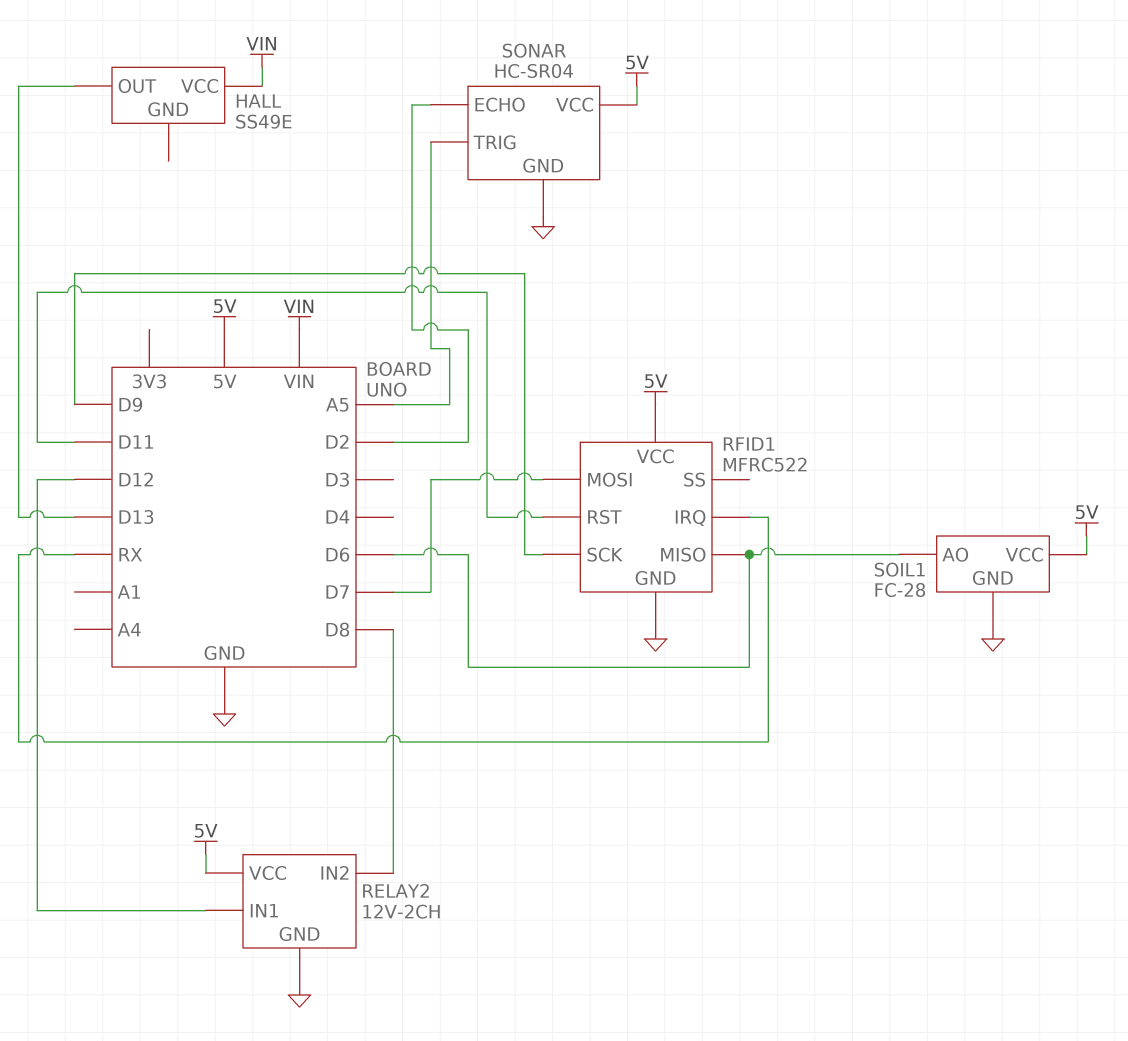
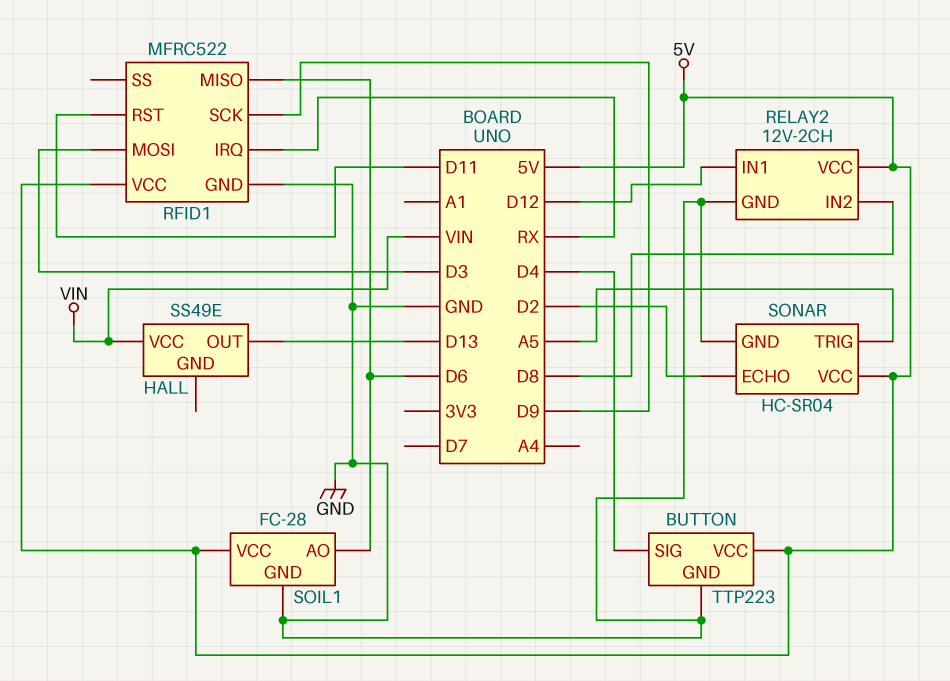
BUTTON: none -> TTP223
BUTTON pin GND: none -> GND
BUTTON pin SIG: none -> D4
BUTTON pin VCC: none -> 5V
RFID1 pin MOSI: D7 -> D3

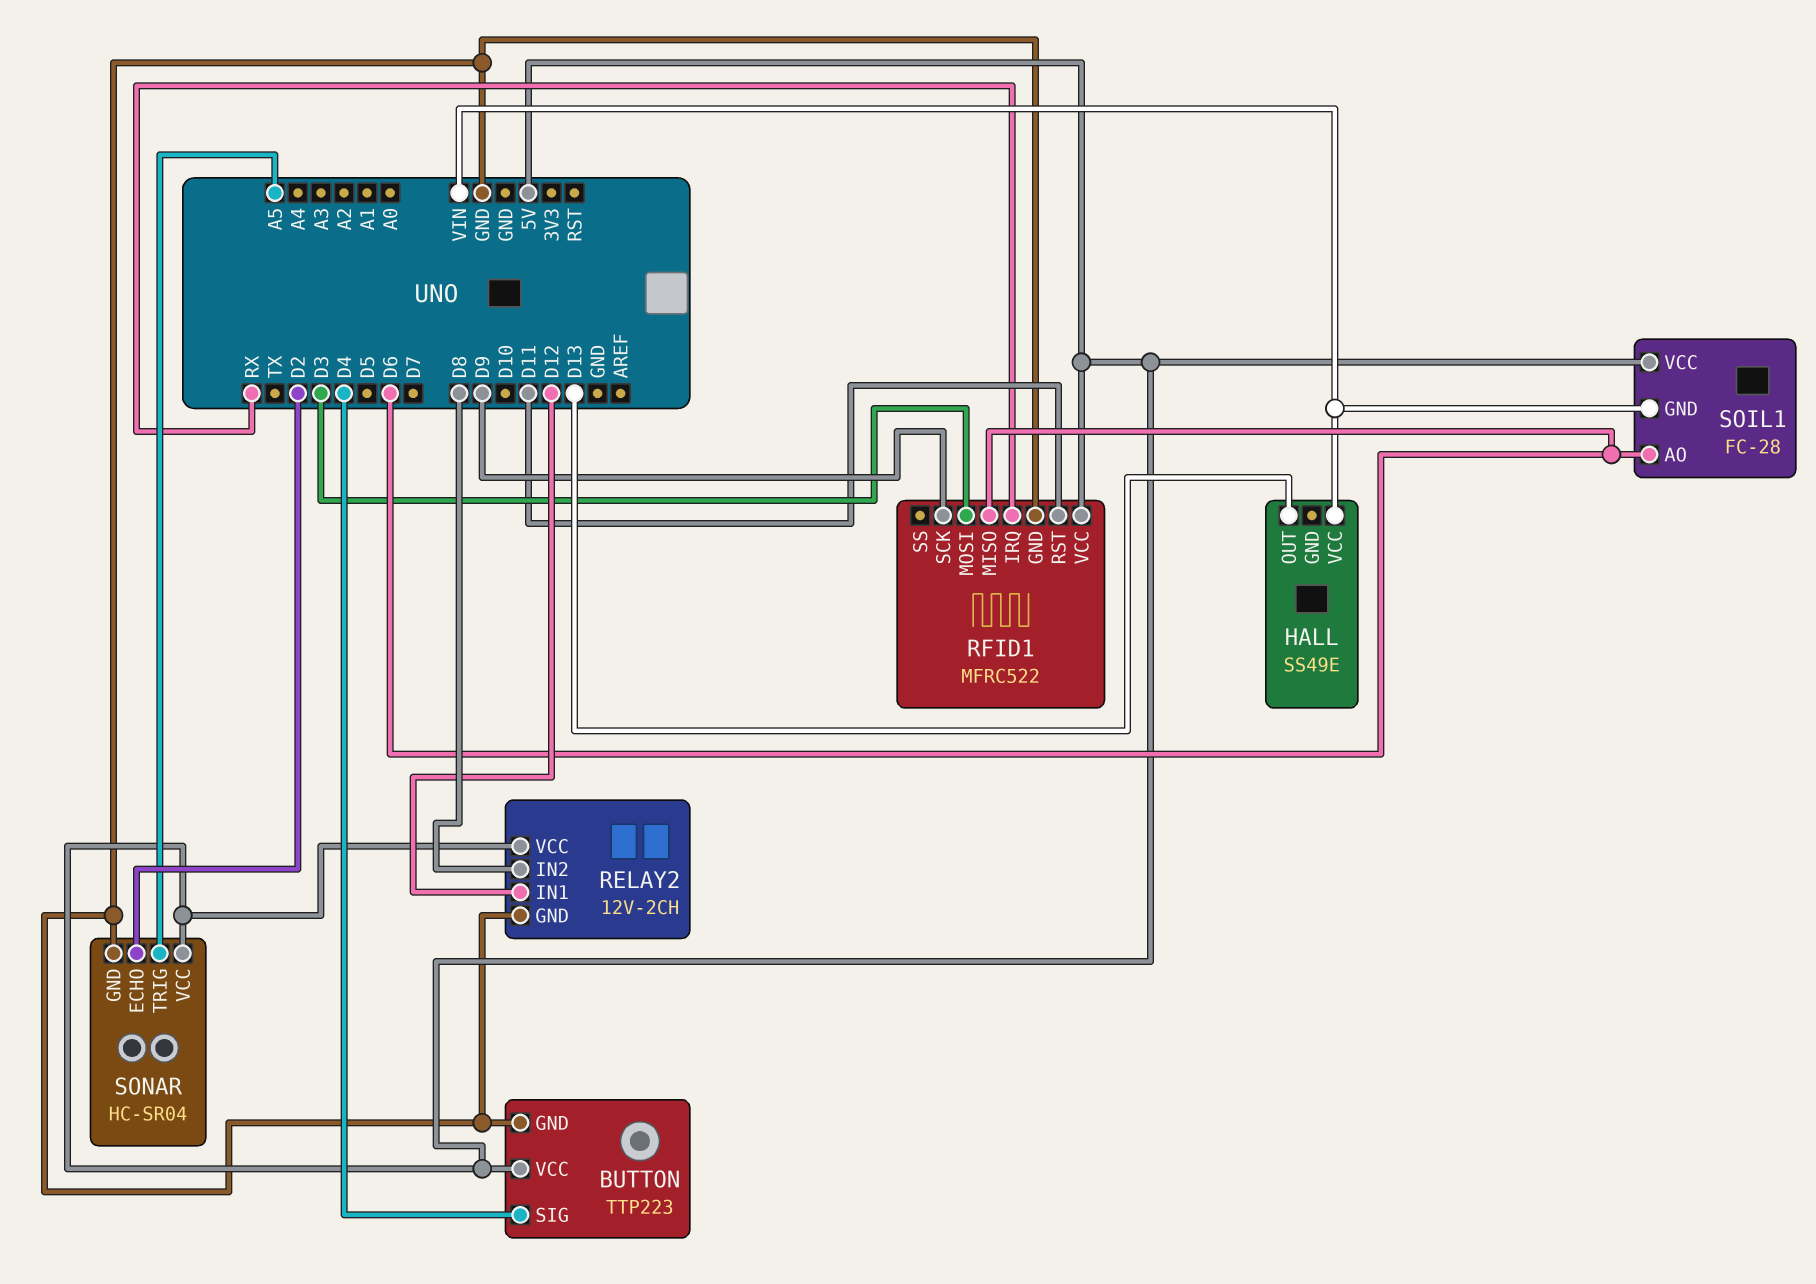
SOIL1 pin GND: GND -> VIN

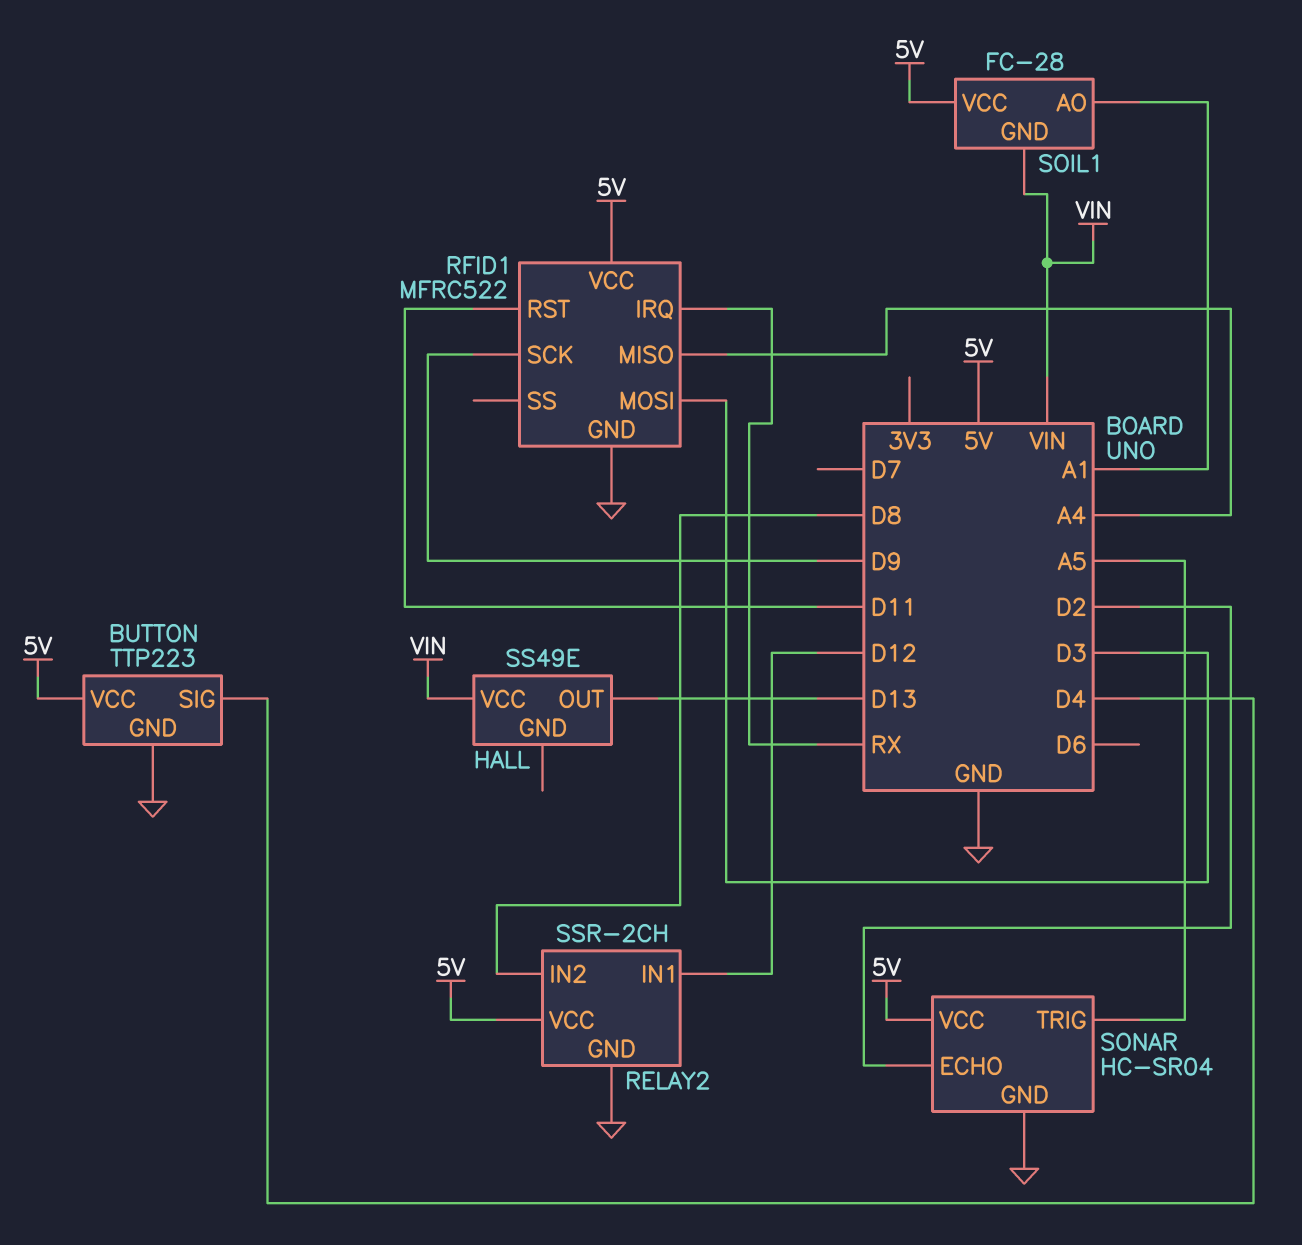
RELAY2: 12V-2CH -> SSR-2CH
RFID1 pin MISO: D6 -> A4
SOIL1 pin AO: D6 -> A1

